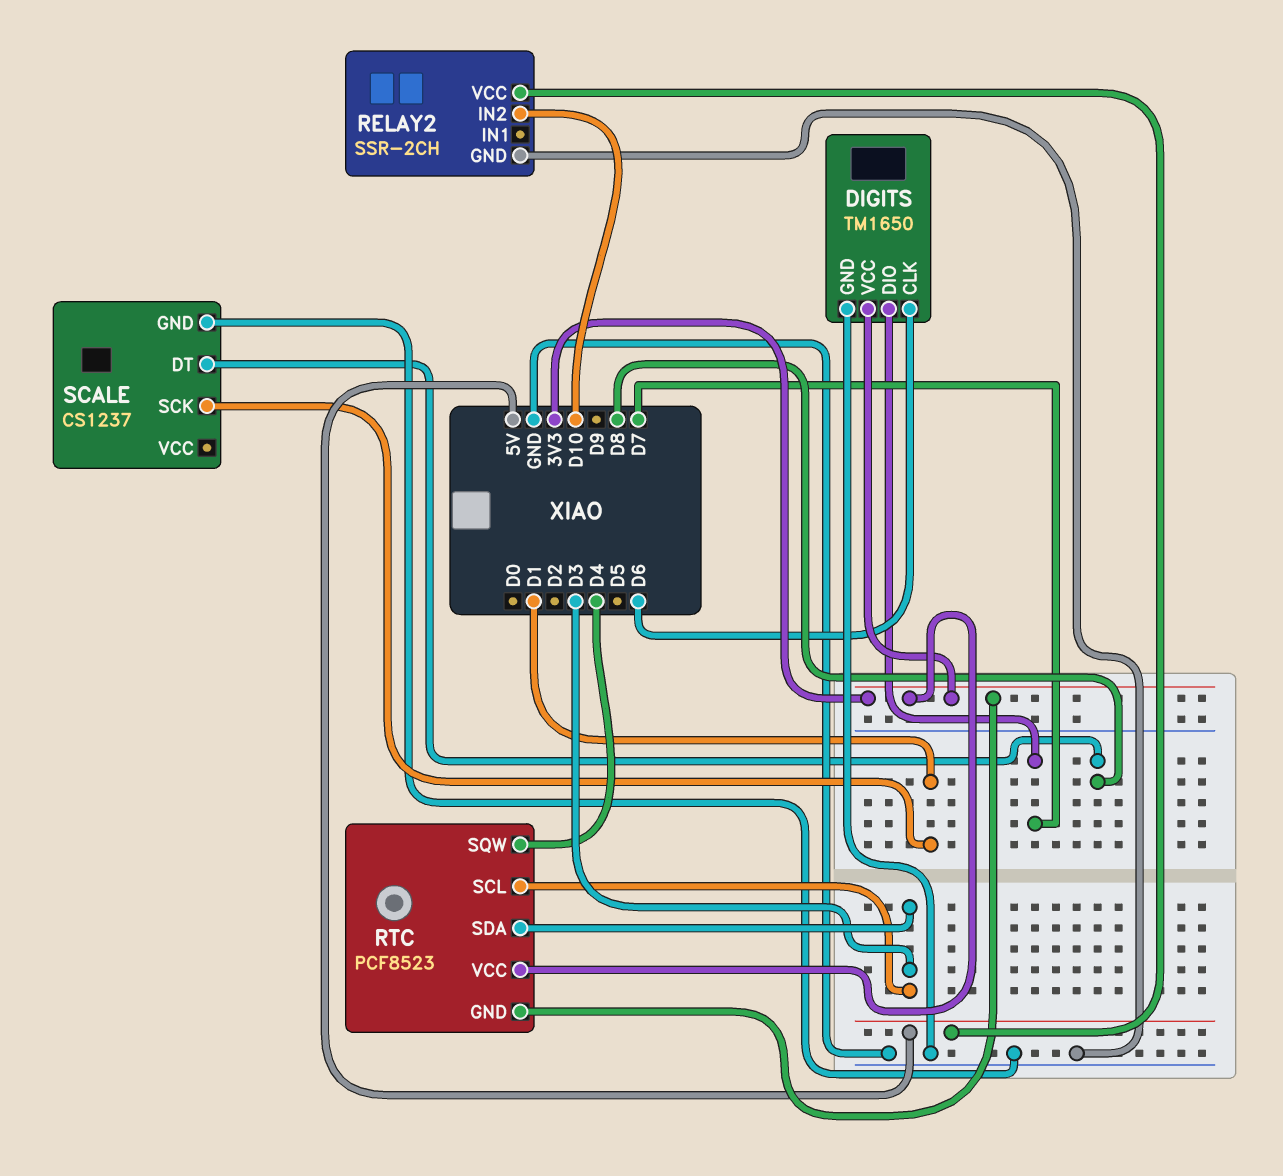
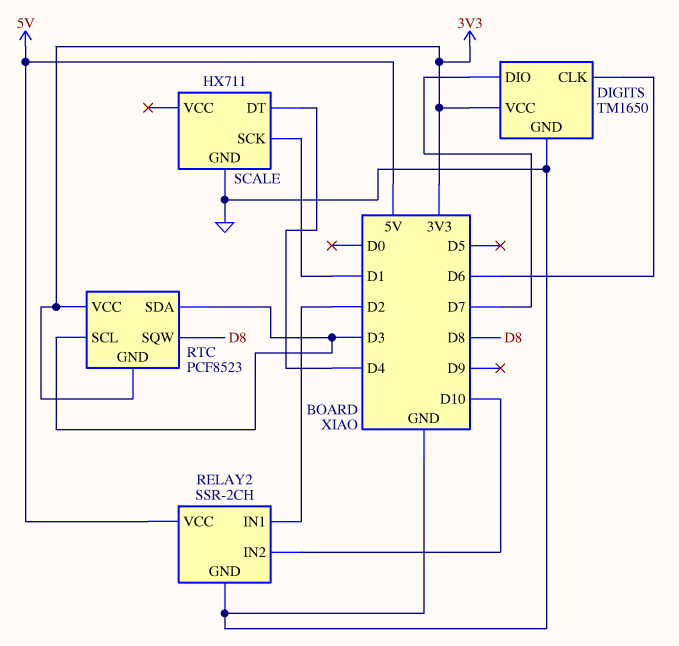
RELAY2 pin IN1: none -> D2
RTC pin SQW: D4 -> D8
SCALE: CS1237 -> HX711
SCALE pin DT: D8 -> D4

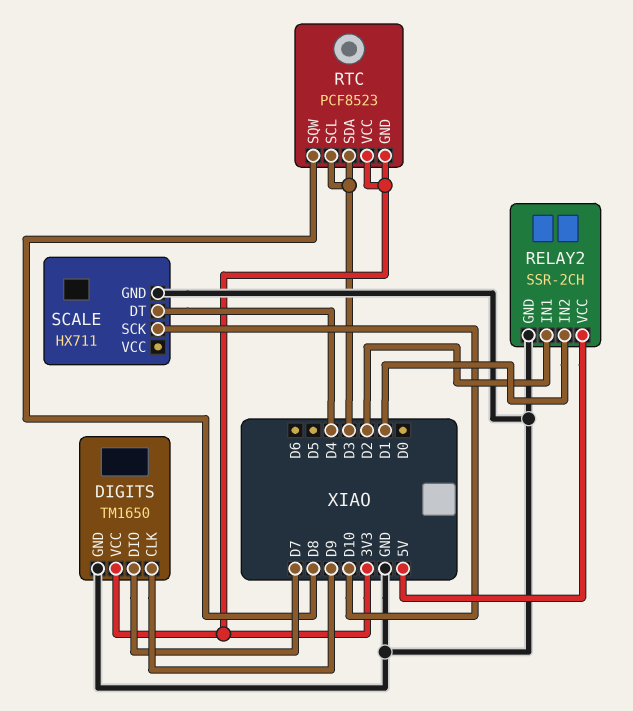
DIGITS pin CLK: D6 -> D9
RELAY2 pin IN2: D10 -> D1
SCALE pin SCK: D1 -> D10

